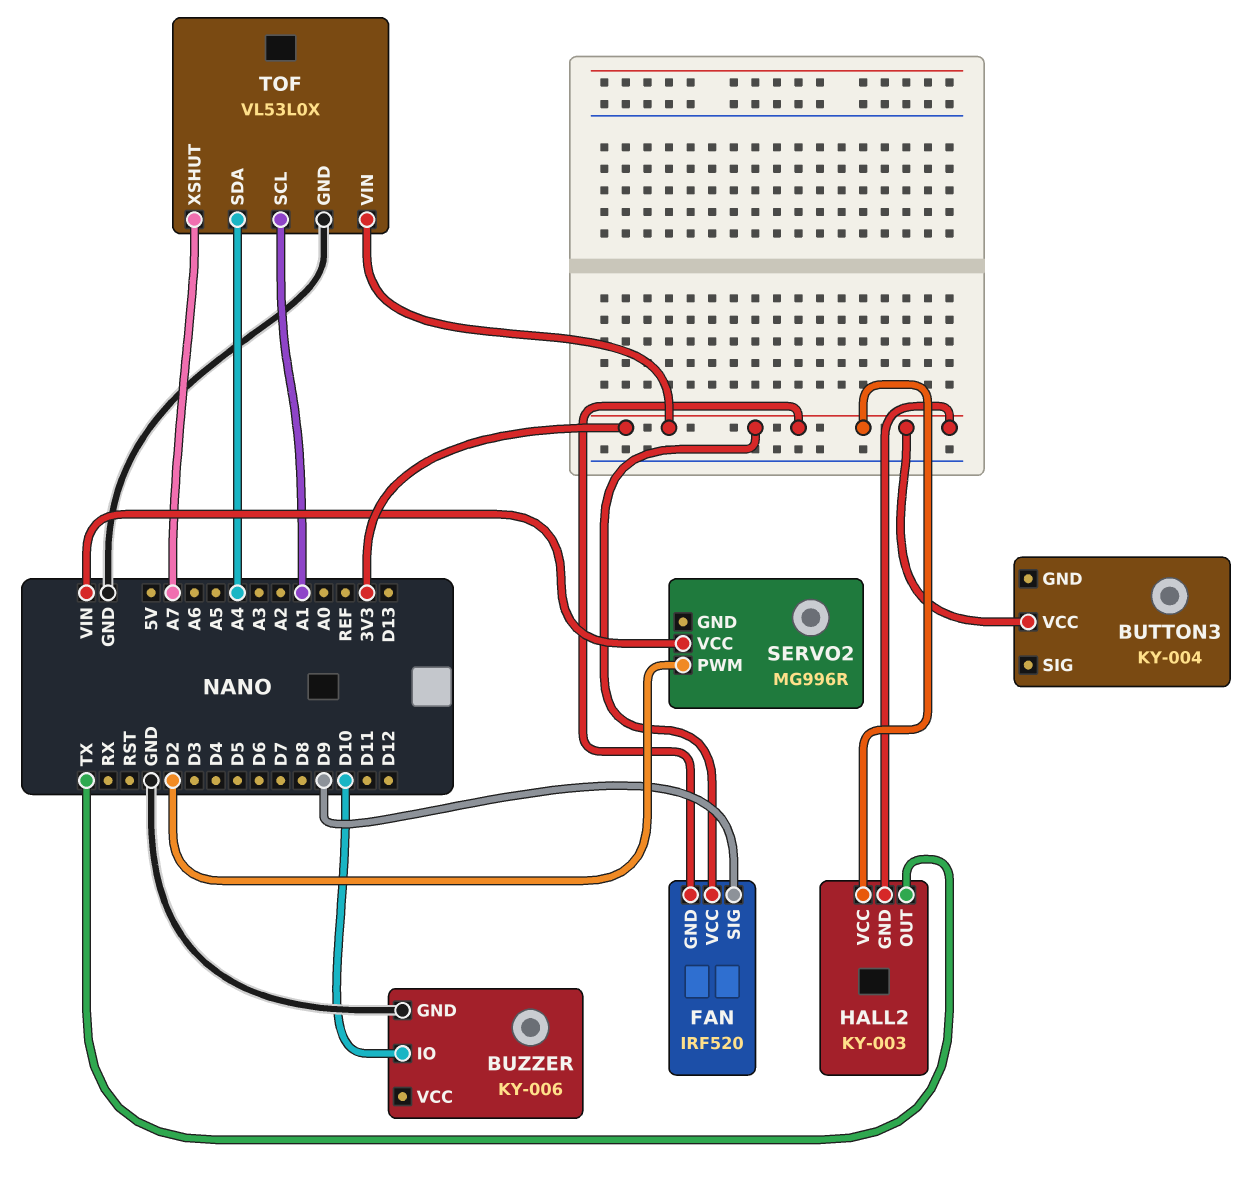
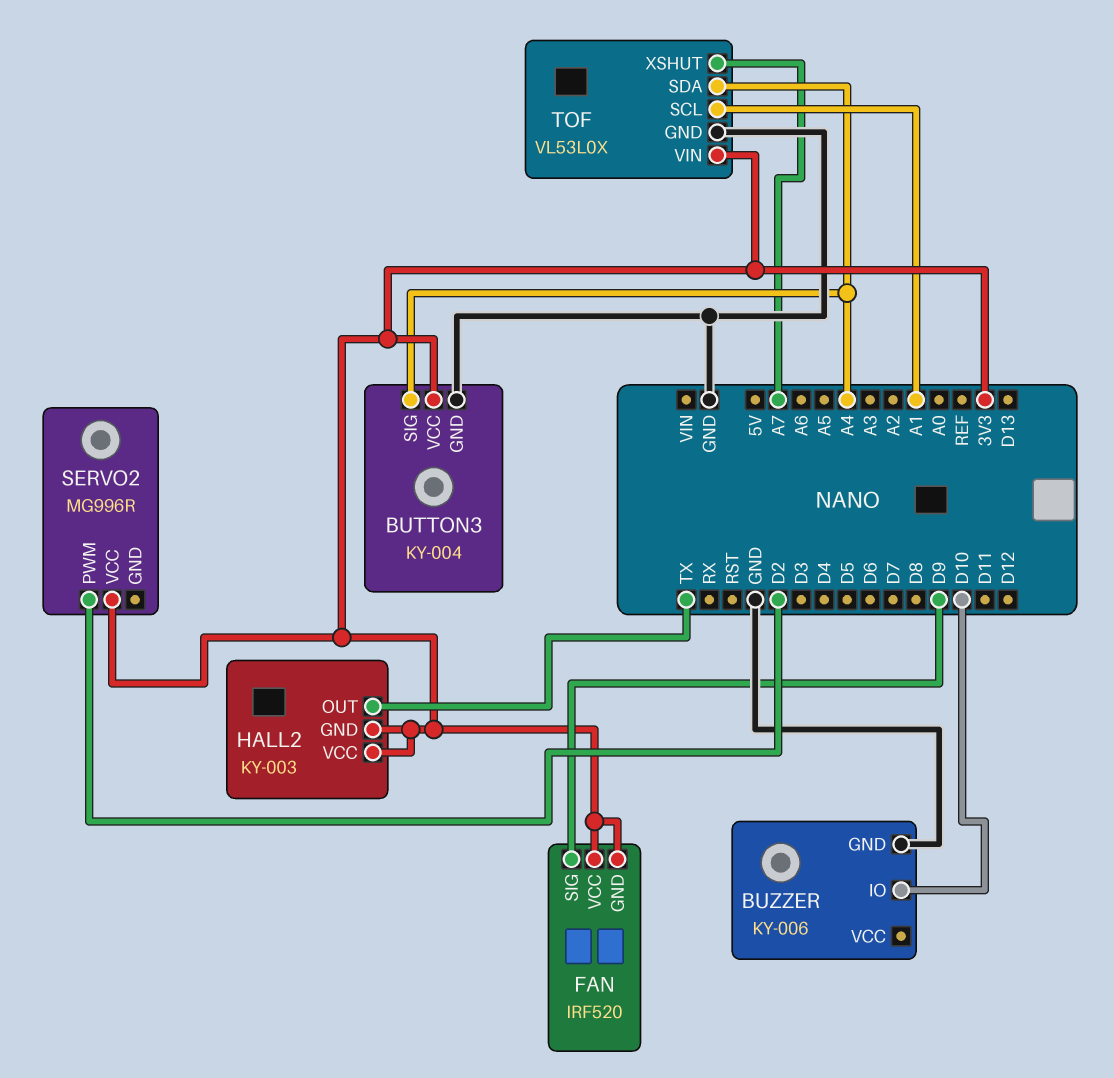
BUTTON3 pin GND: none -> GND
BUTTON3 pin SIG: none -> A4
SERVO2 pin VCC: VIN -> 3V3

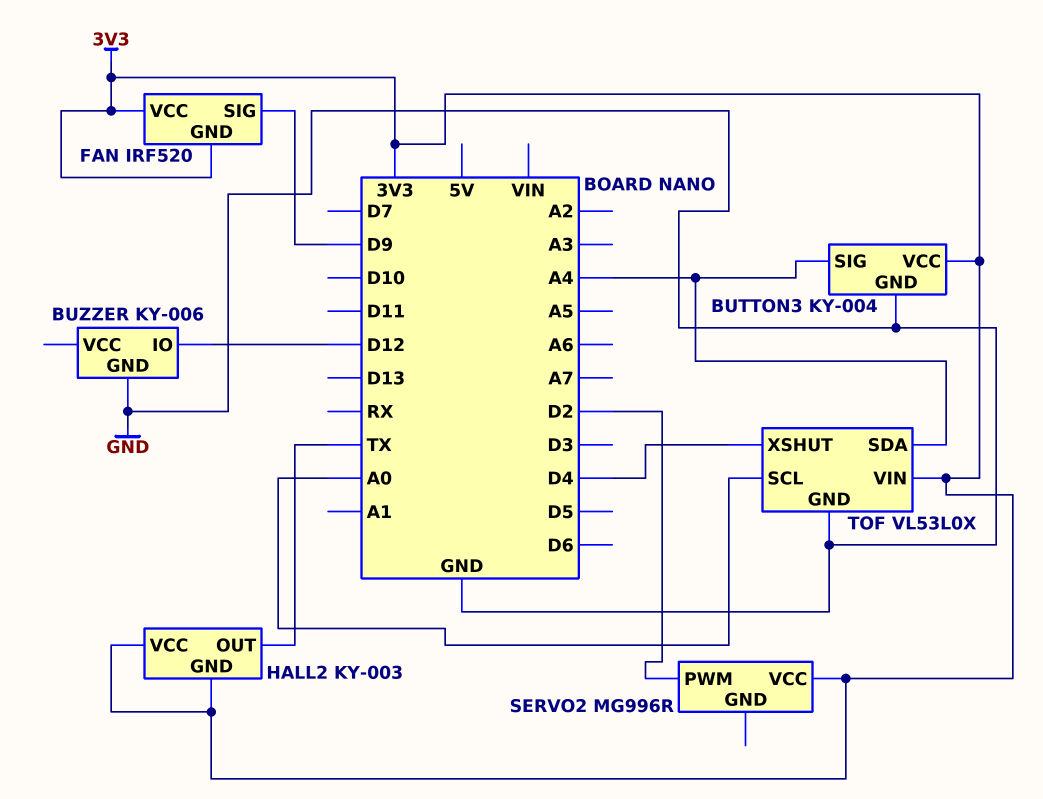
BUZZER pin IO: D10 -> D12
TOF pin SCL: A1 -> A0
TOF pin XSHUT: A7 -> D4

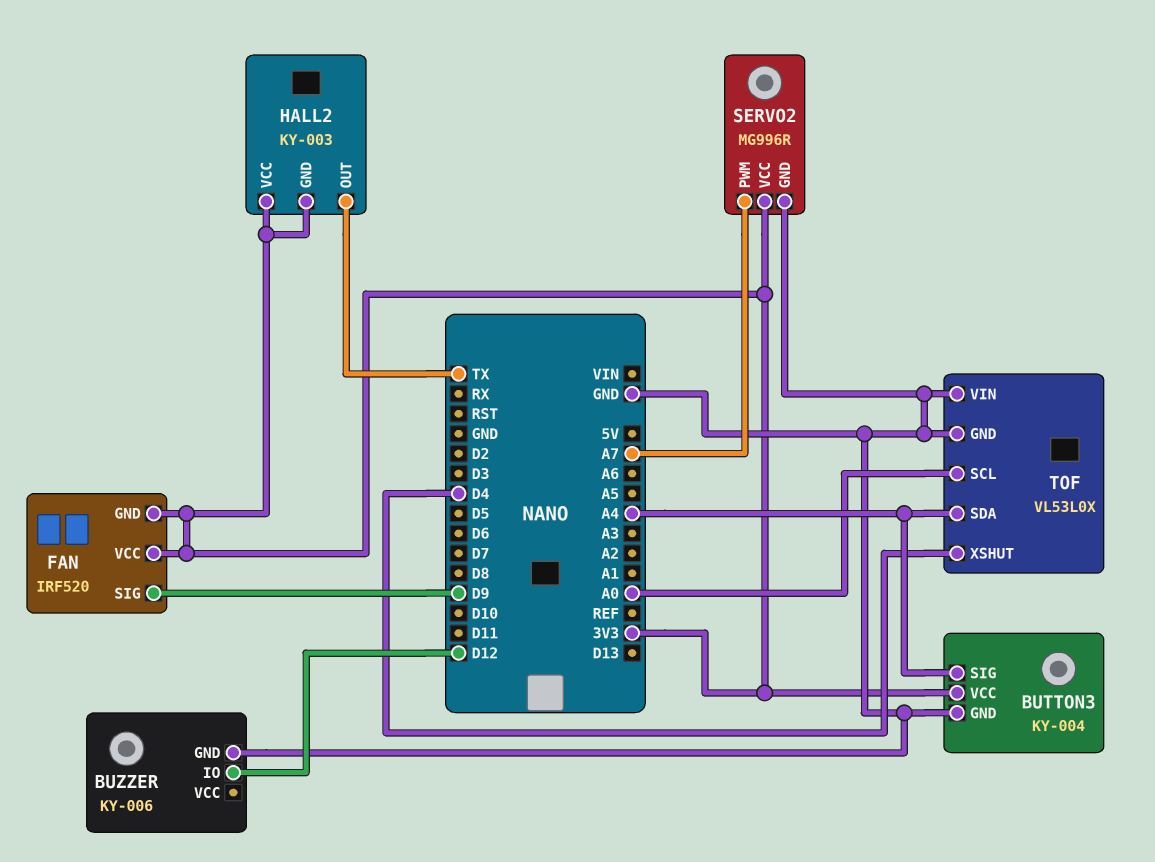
SERVO2 pin GND: none -> GND
SERVO2 pin PWM: D2 -> A7
TOF pin VIN: 3V3 -> GND

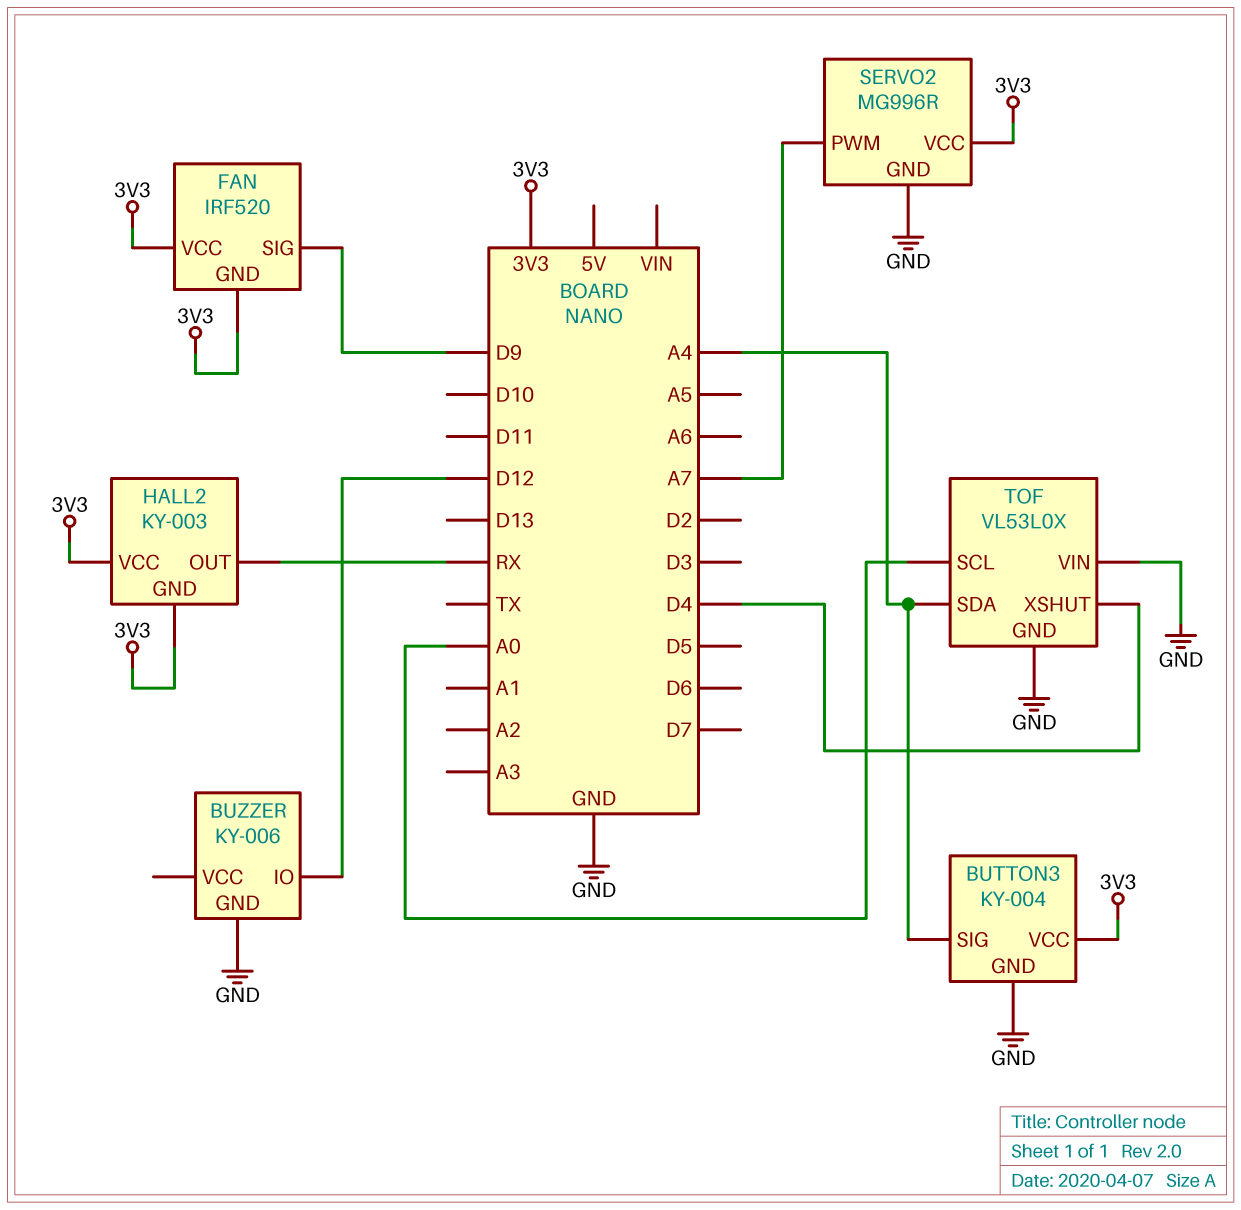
HALL2 pin OUT: TX -> RX

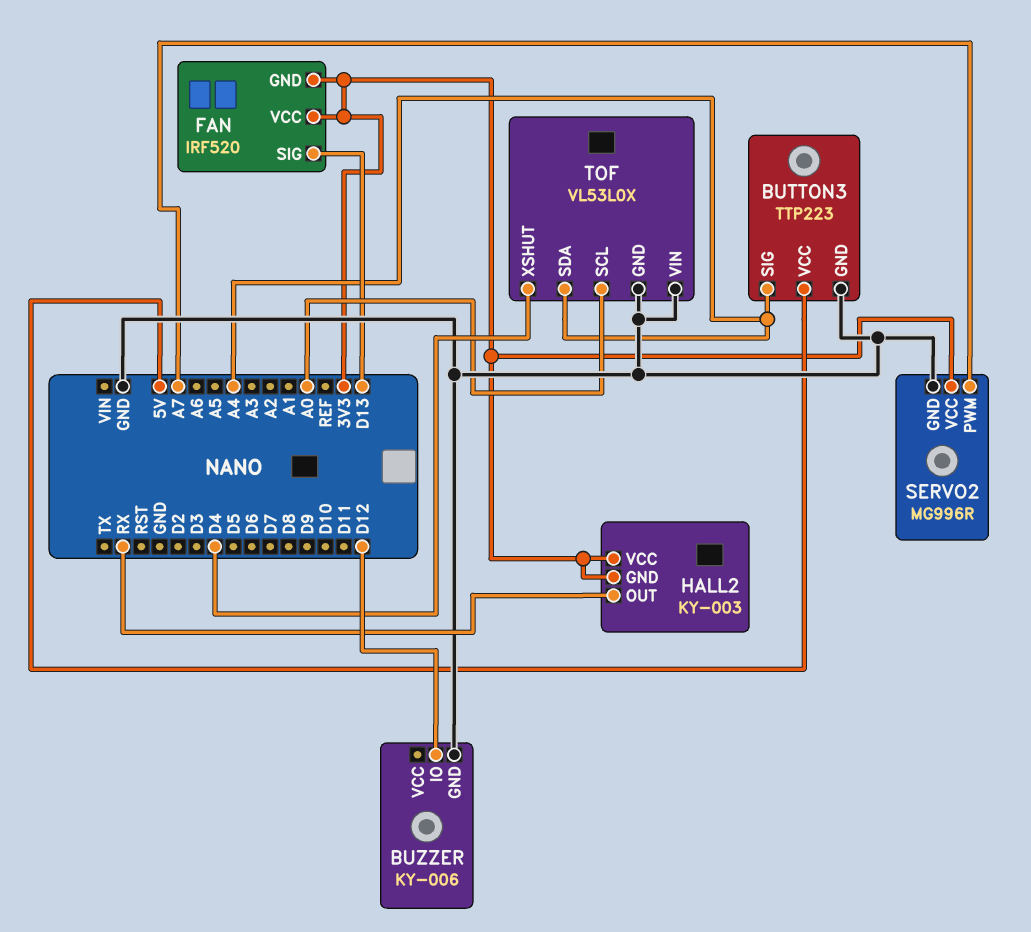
BUTTON3: KY-004 -> TTP223
BUTTON3 pin VCC: 3V3 -> 5V
FAN pin SIG: D9 -> D13

